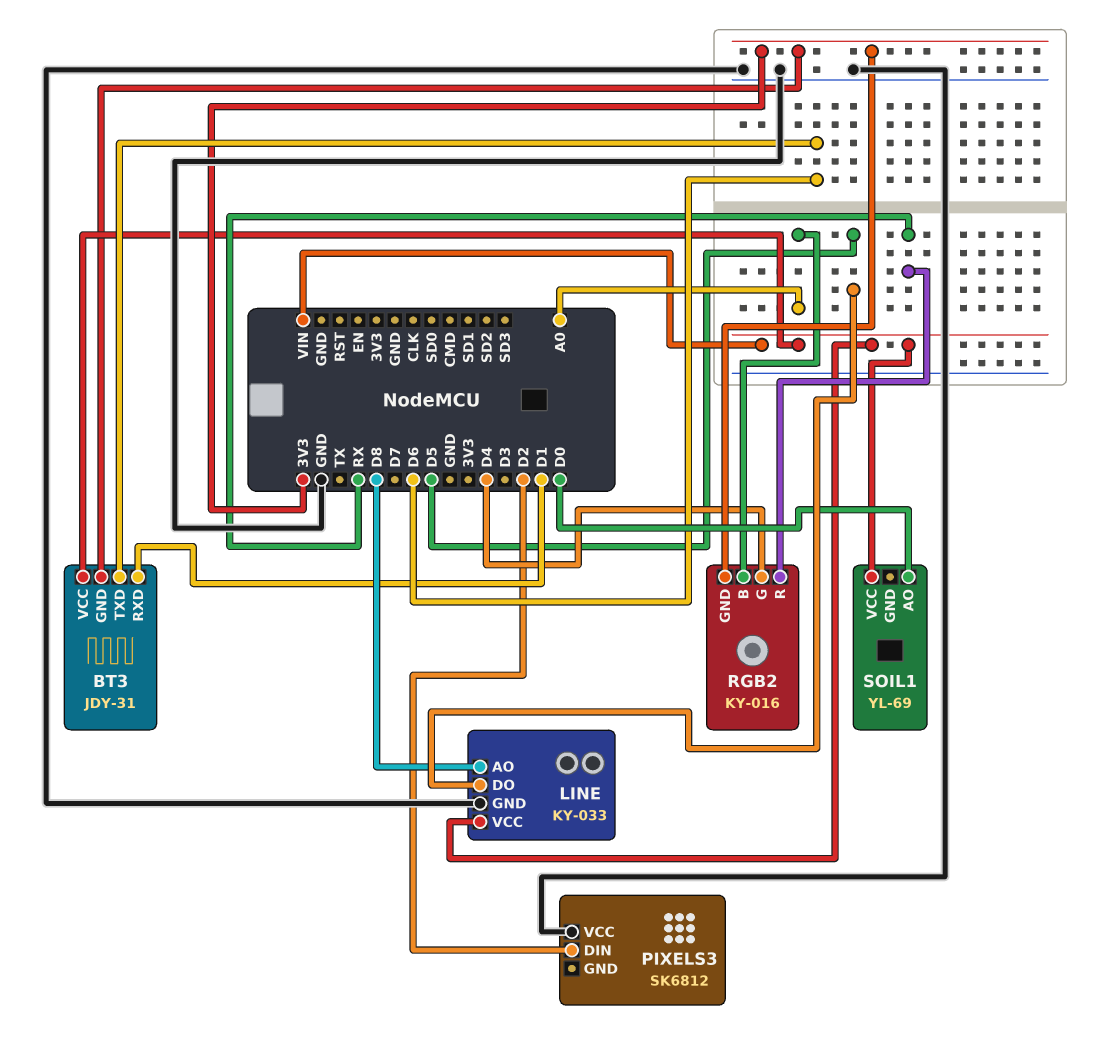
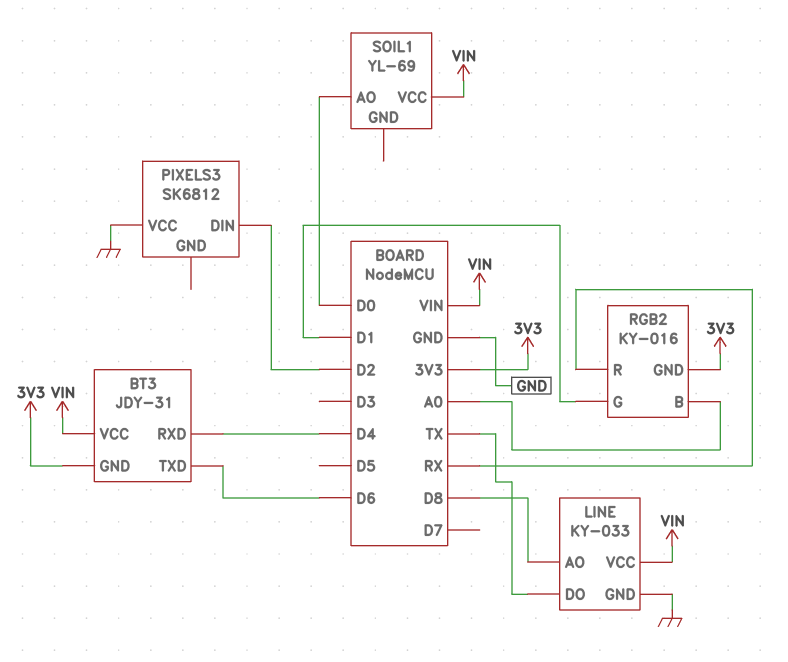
BT3 pin RXD: D1 -> D4
LINE pin DO: D5 -> TX
RGB2 pin G: D4 -> D1

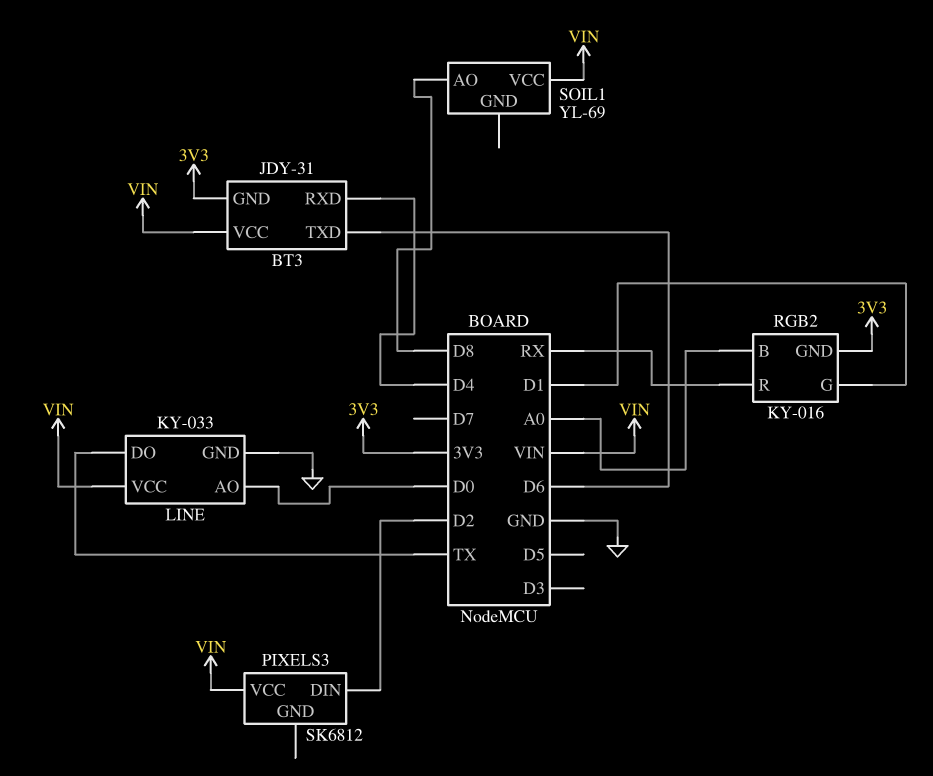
LINE pin AO: D8 -> D0
PIXELS3 pin VCC: GND -> VIN
SOIL1 pin AO: D0 -> D8

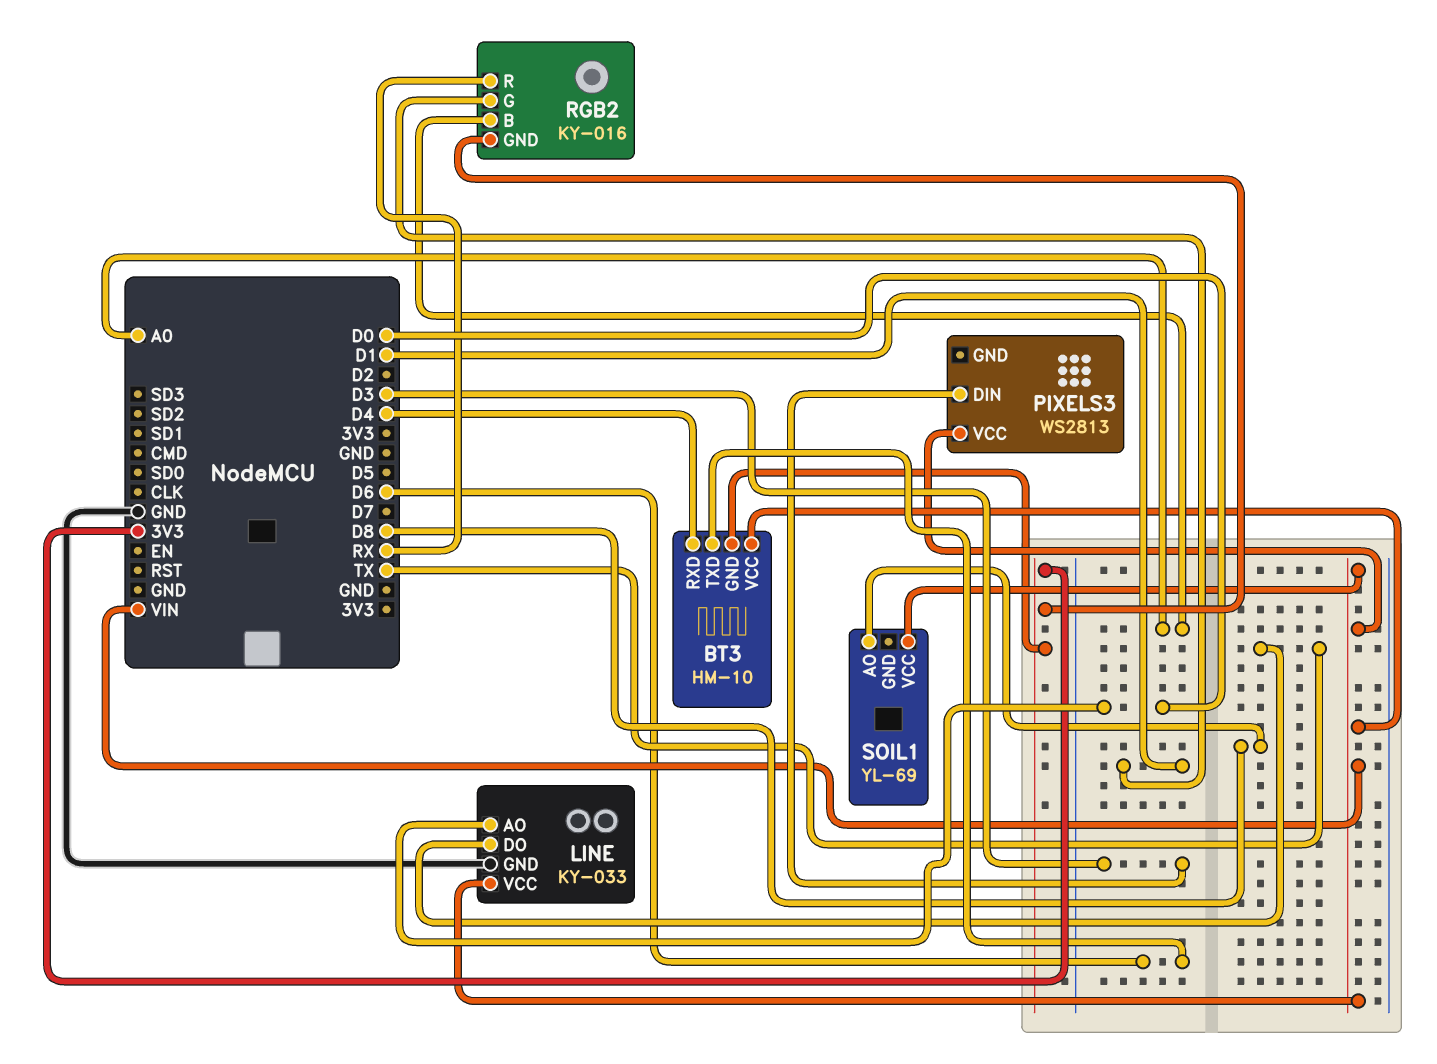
BT3: JDY-31 -> HM-10
PIXELS3: SK6812 -> WS2813
PIXELS3 pin DIN: D2 -> D3

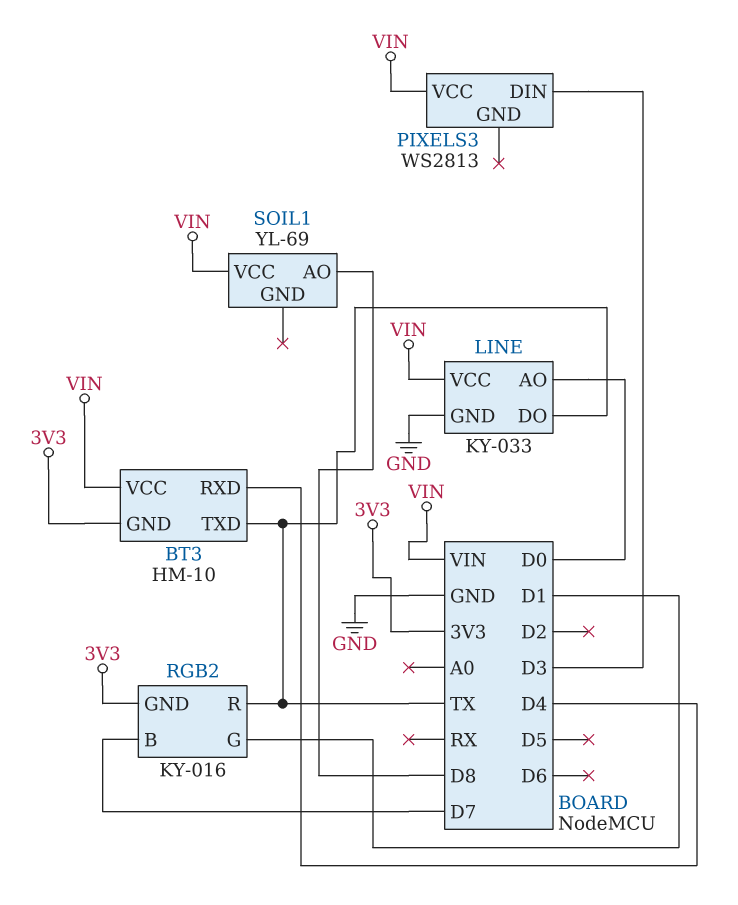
BT3 pin TXD: D6 -> TX
RGB2 pin B: A0 -> D7
RGB2 pin R: RX -> TX

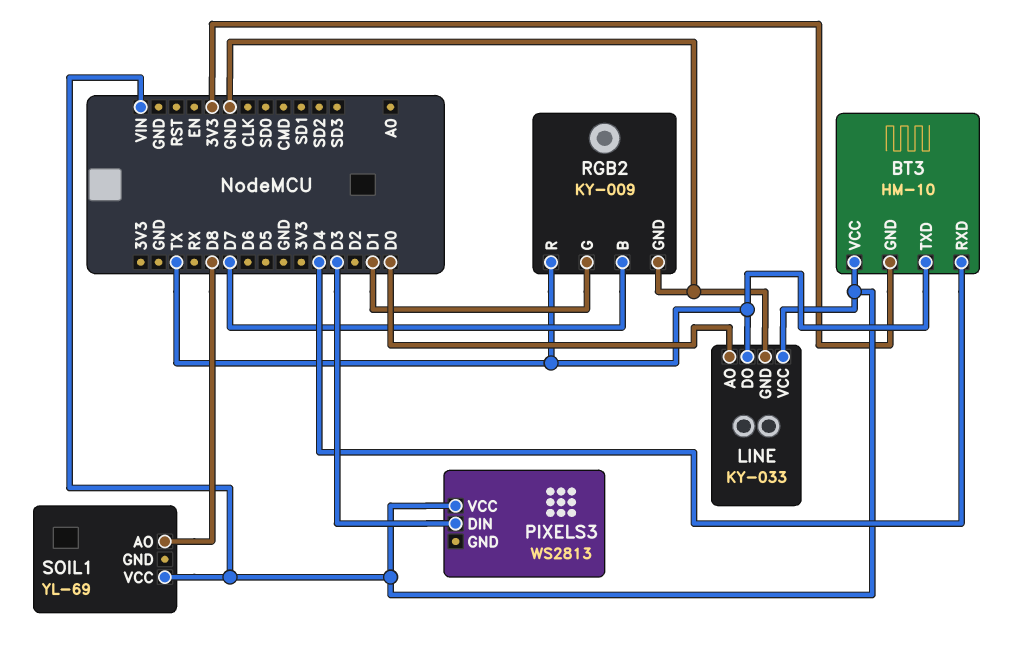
RGB2: KY-016 -> KY-009
RGB2 pin GND: 3V3 -> GND

